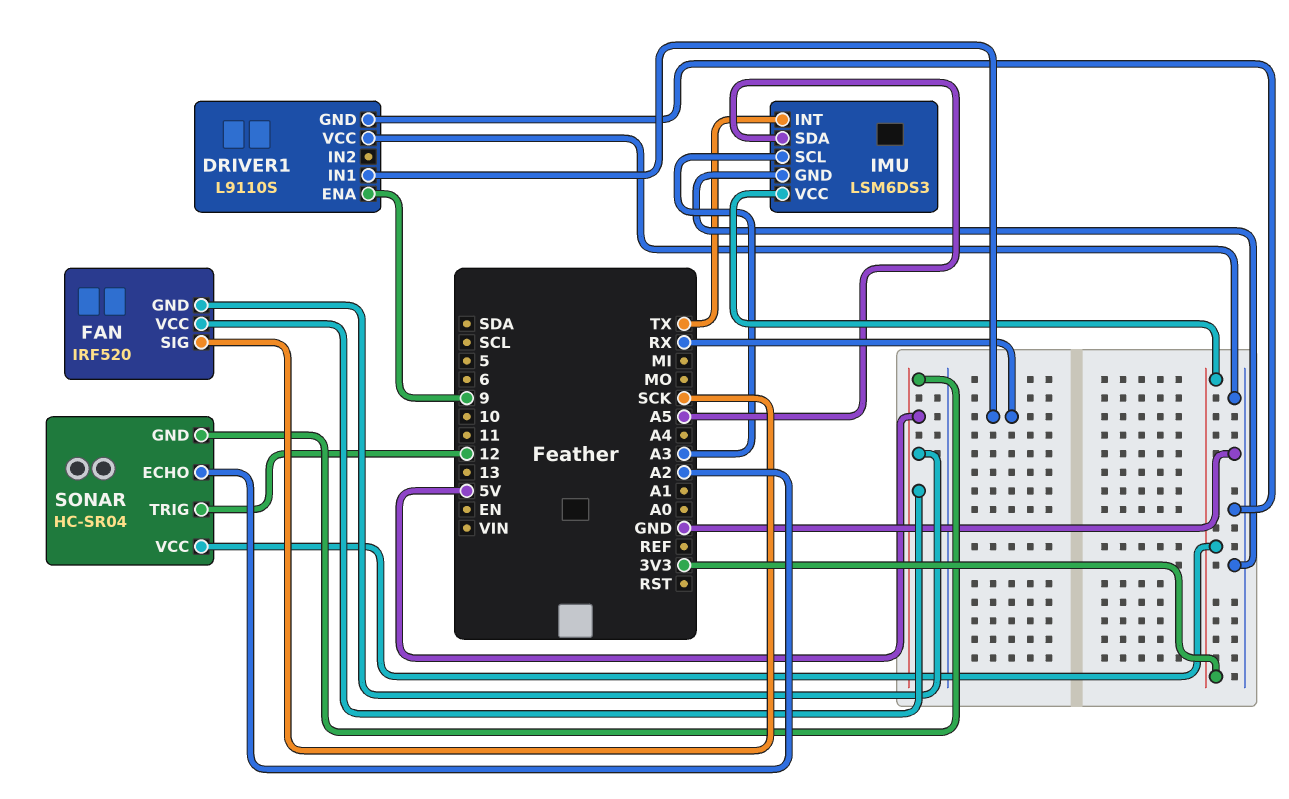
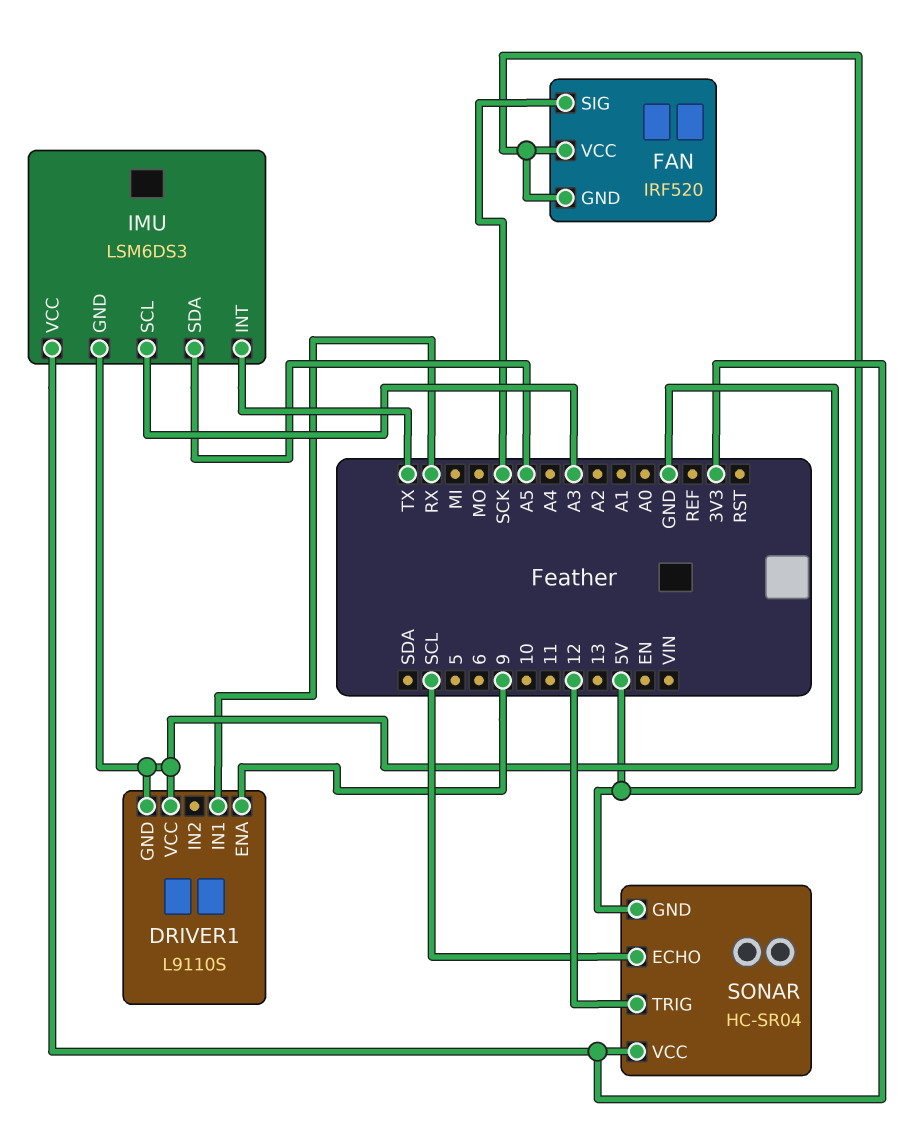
SONAR pin ECHO: A2 -> SCL

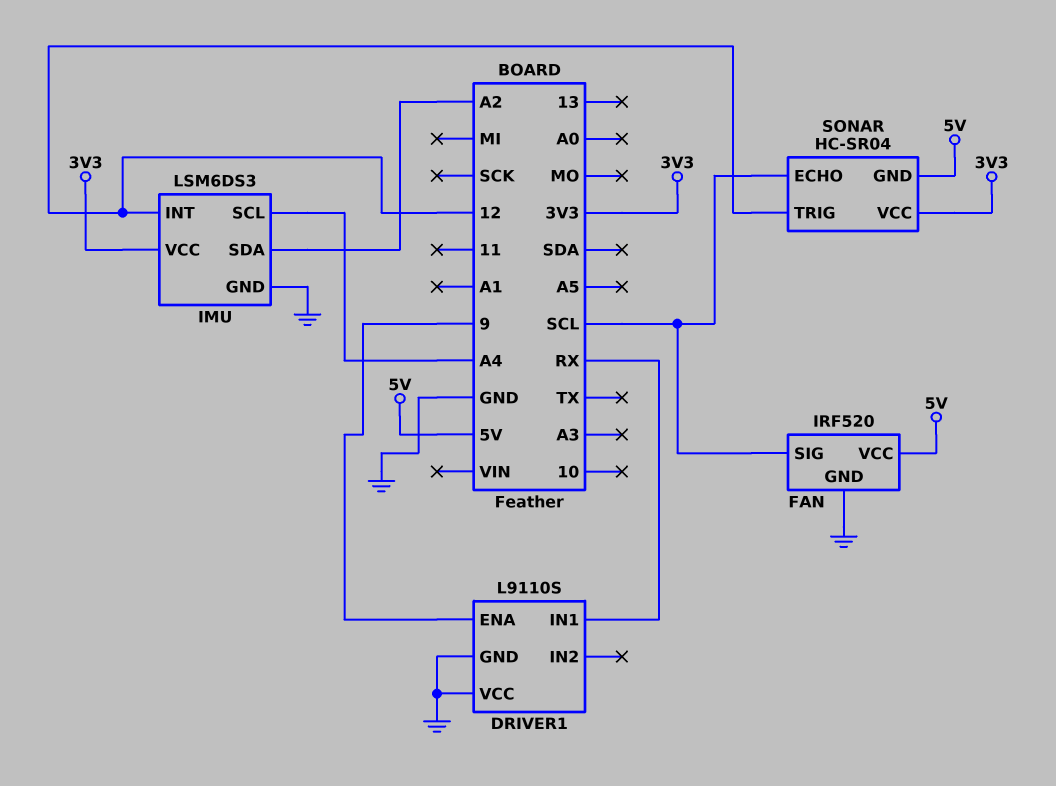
FAN pin GND: 5V -> GND
FAN pin SIG: SCK -> SCL
IMU pin INT: TX -> 12
IMU pin SCL: A3 -> A4
IMU pin SDA: A5 -> A2

